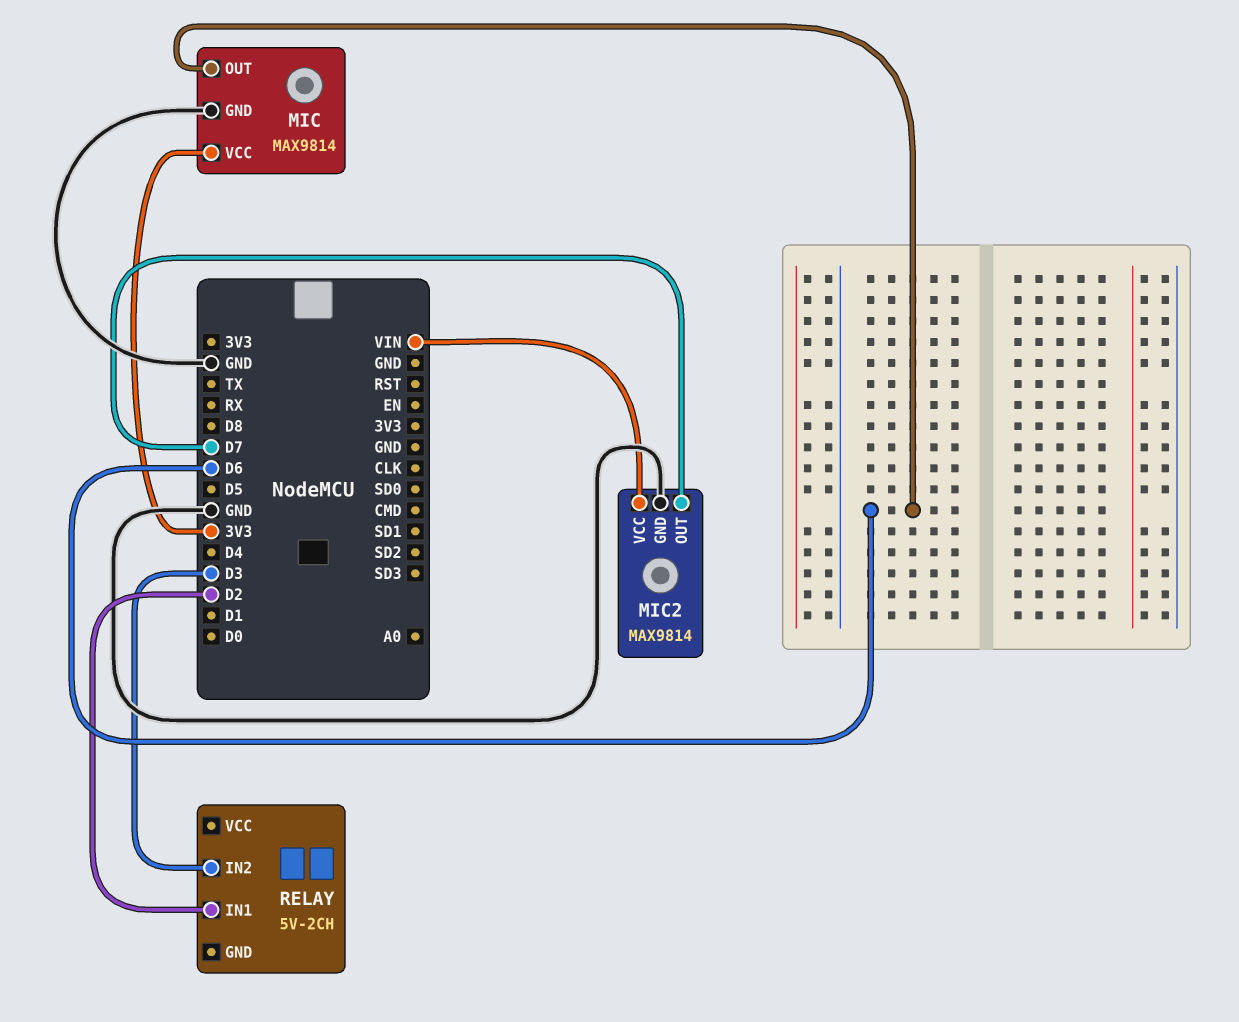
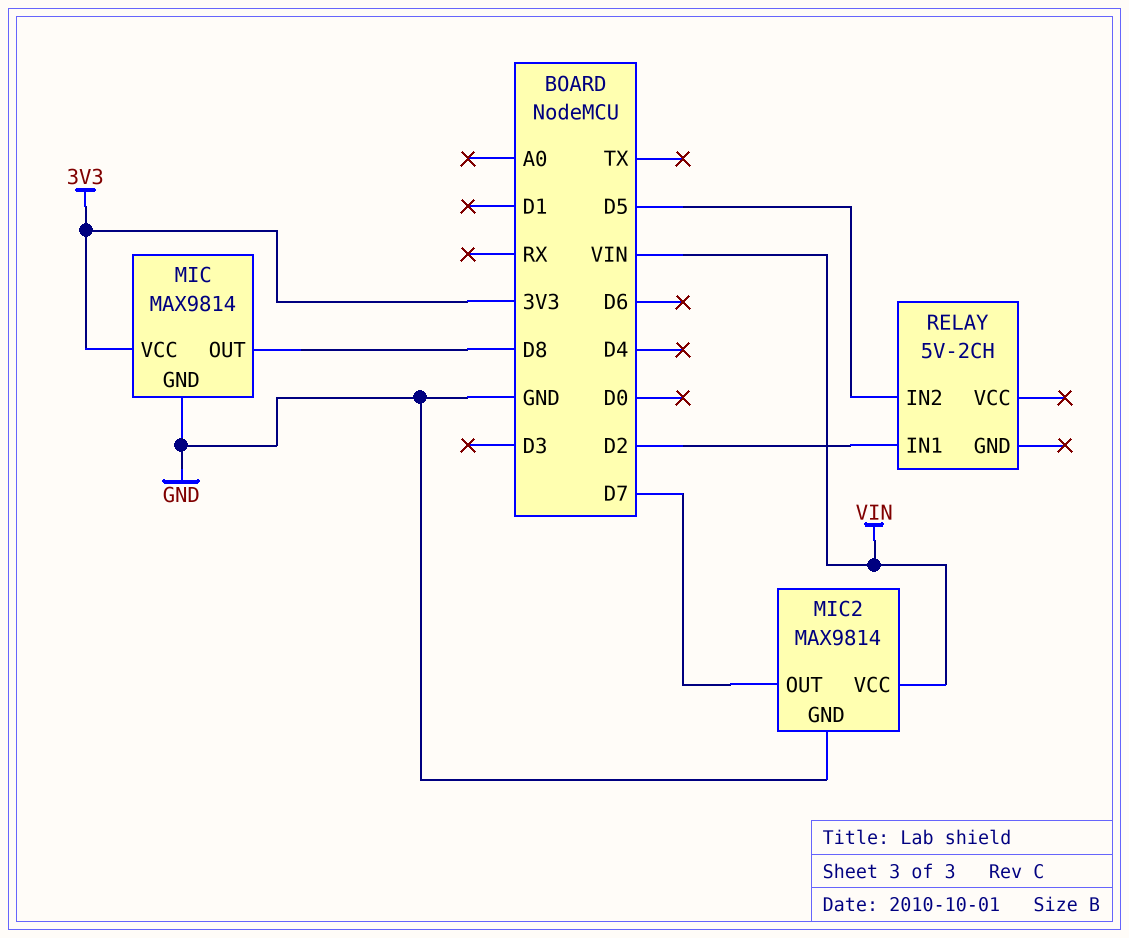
MIC pin OUT: D6 -> D8
RELAY pin IN2: D3 -> D5

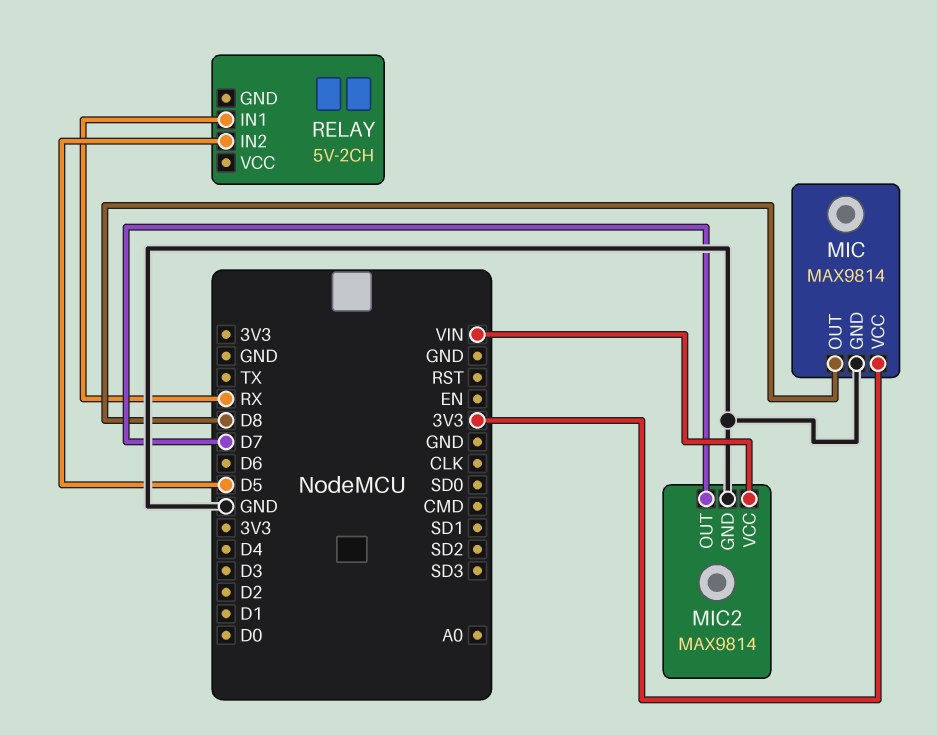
RELAY pin IN1: D2 -> RX

